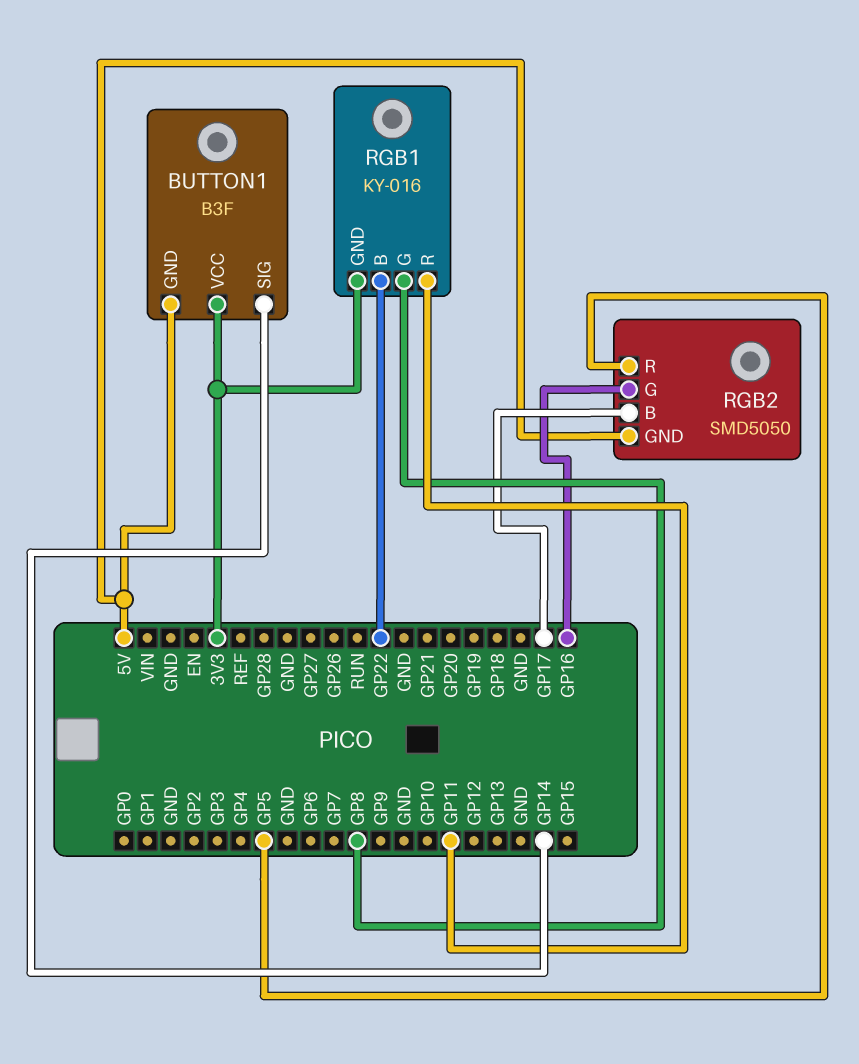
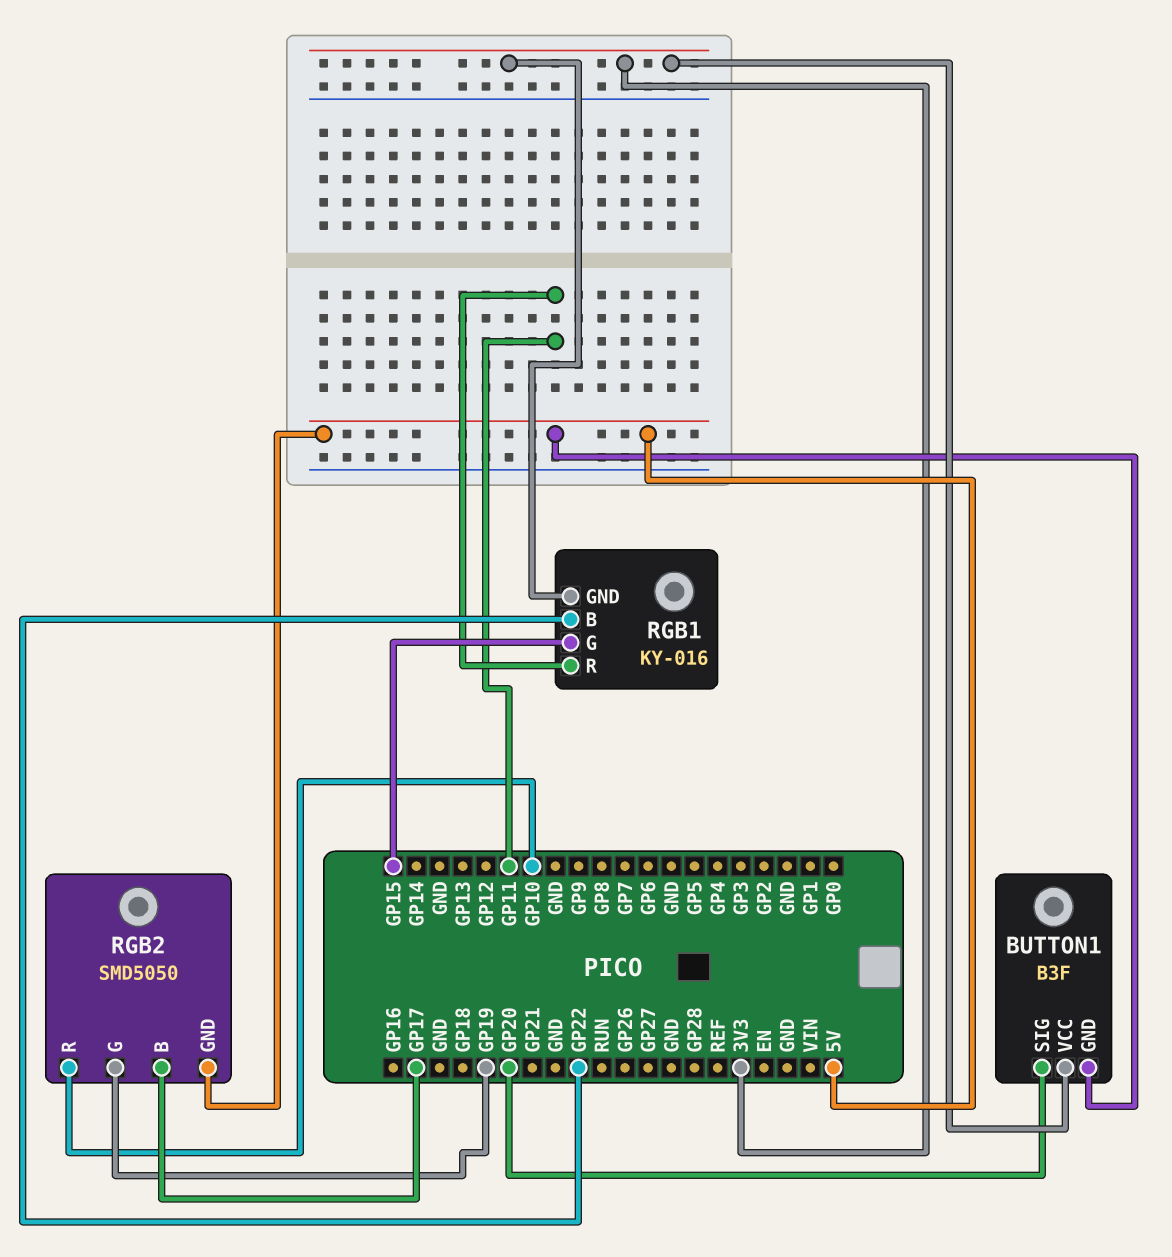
BUTTON1 pin SIG: GP14 -> GP20
RGB1 pin G: GP8 -> GP15
RGB2 pin G: GP16 -> GP19
RGB2 pin R: GP5 -> GP10

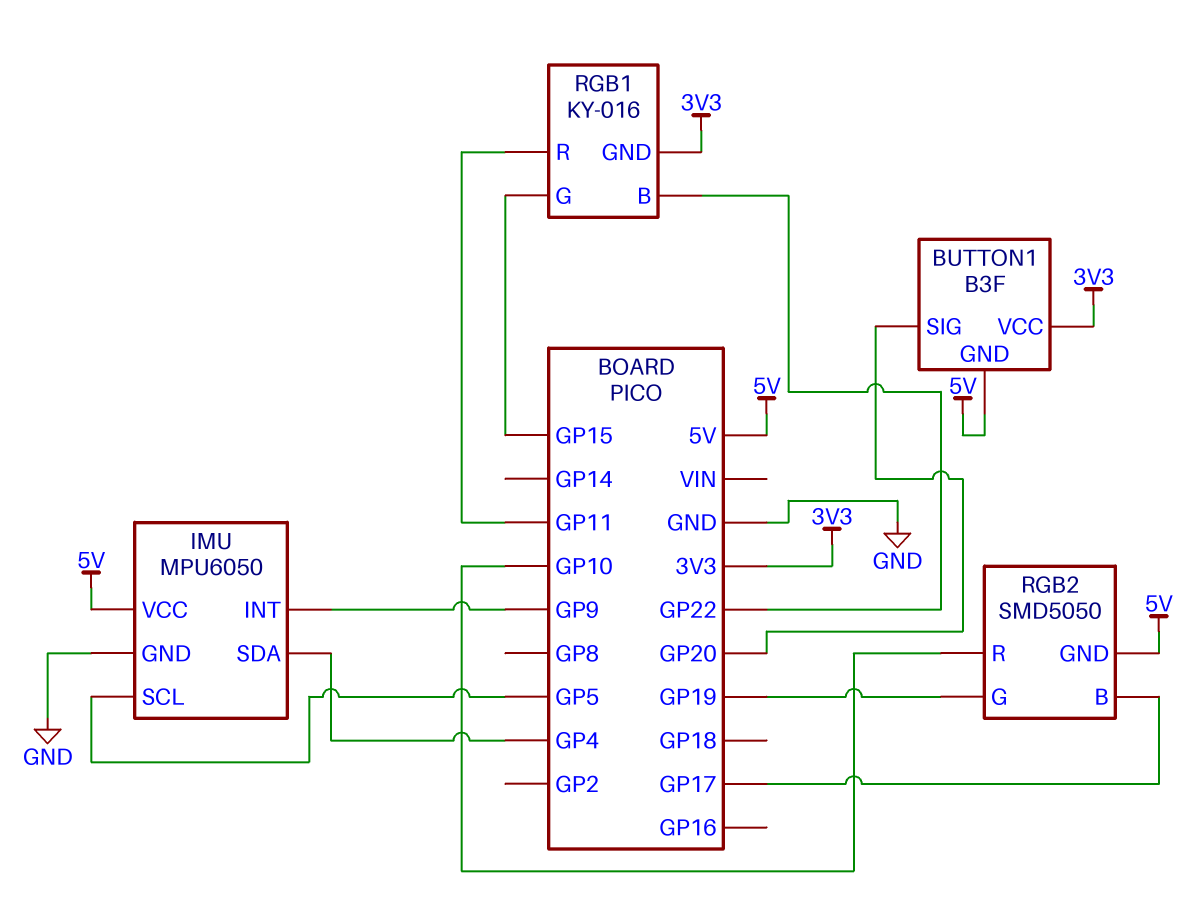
IMU: none -> MPU6050
IMU pin GND: none -> GND
IMU pin INT: none -> GP9
IMU pin SCL: none -> GP5
IMU pin SDA: none -> GP4
IMU pin VCC: none -> 5V

